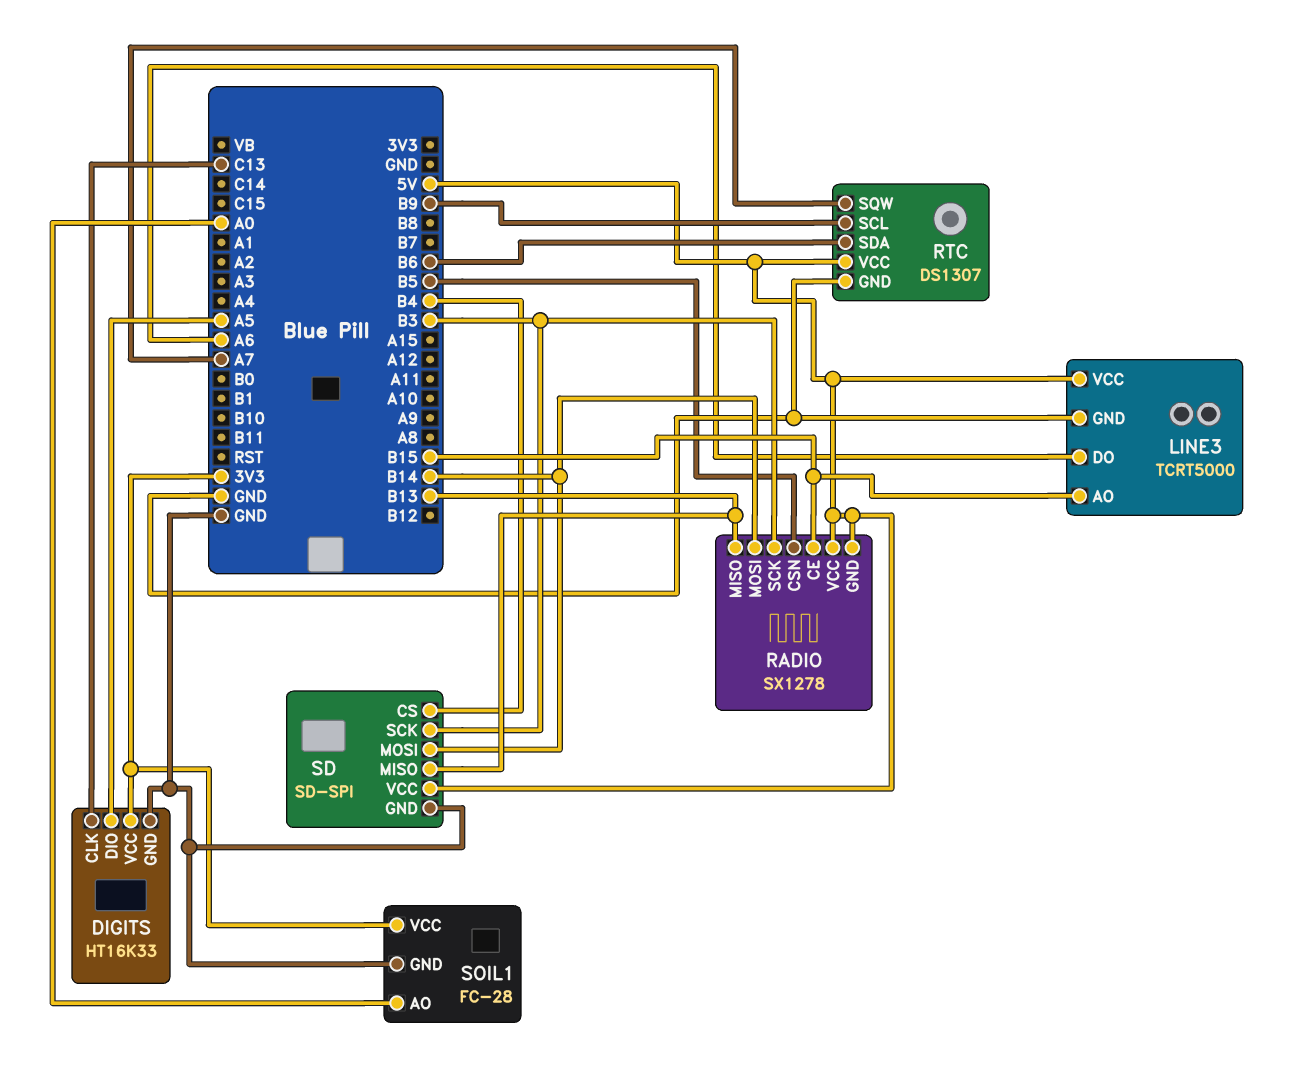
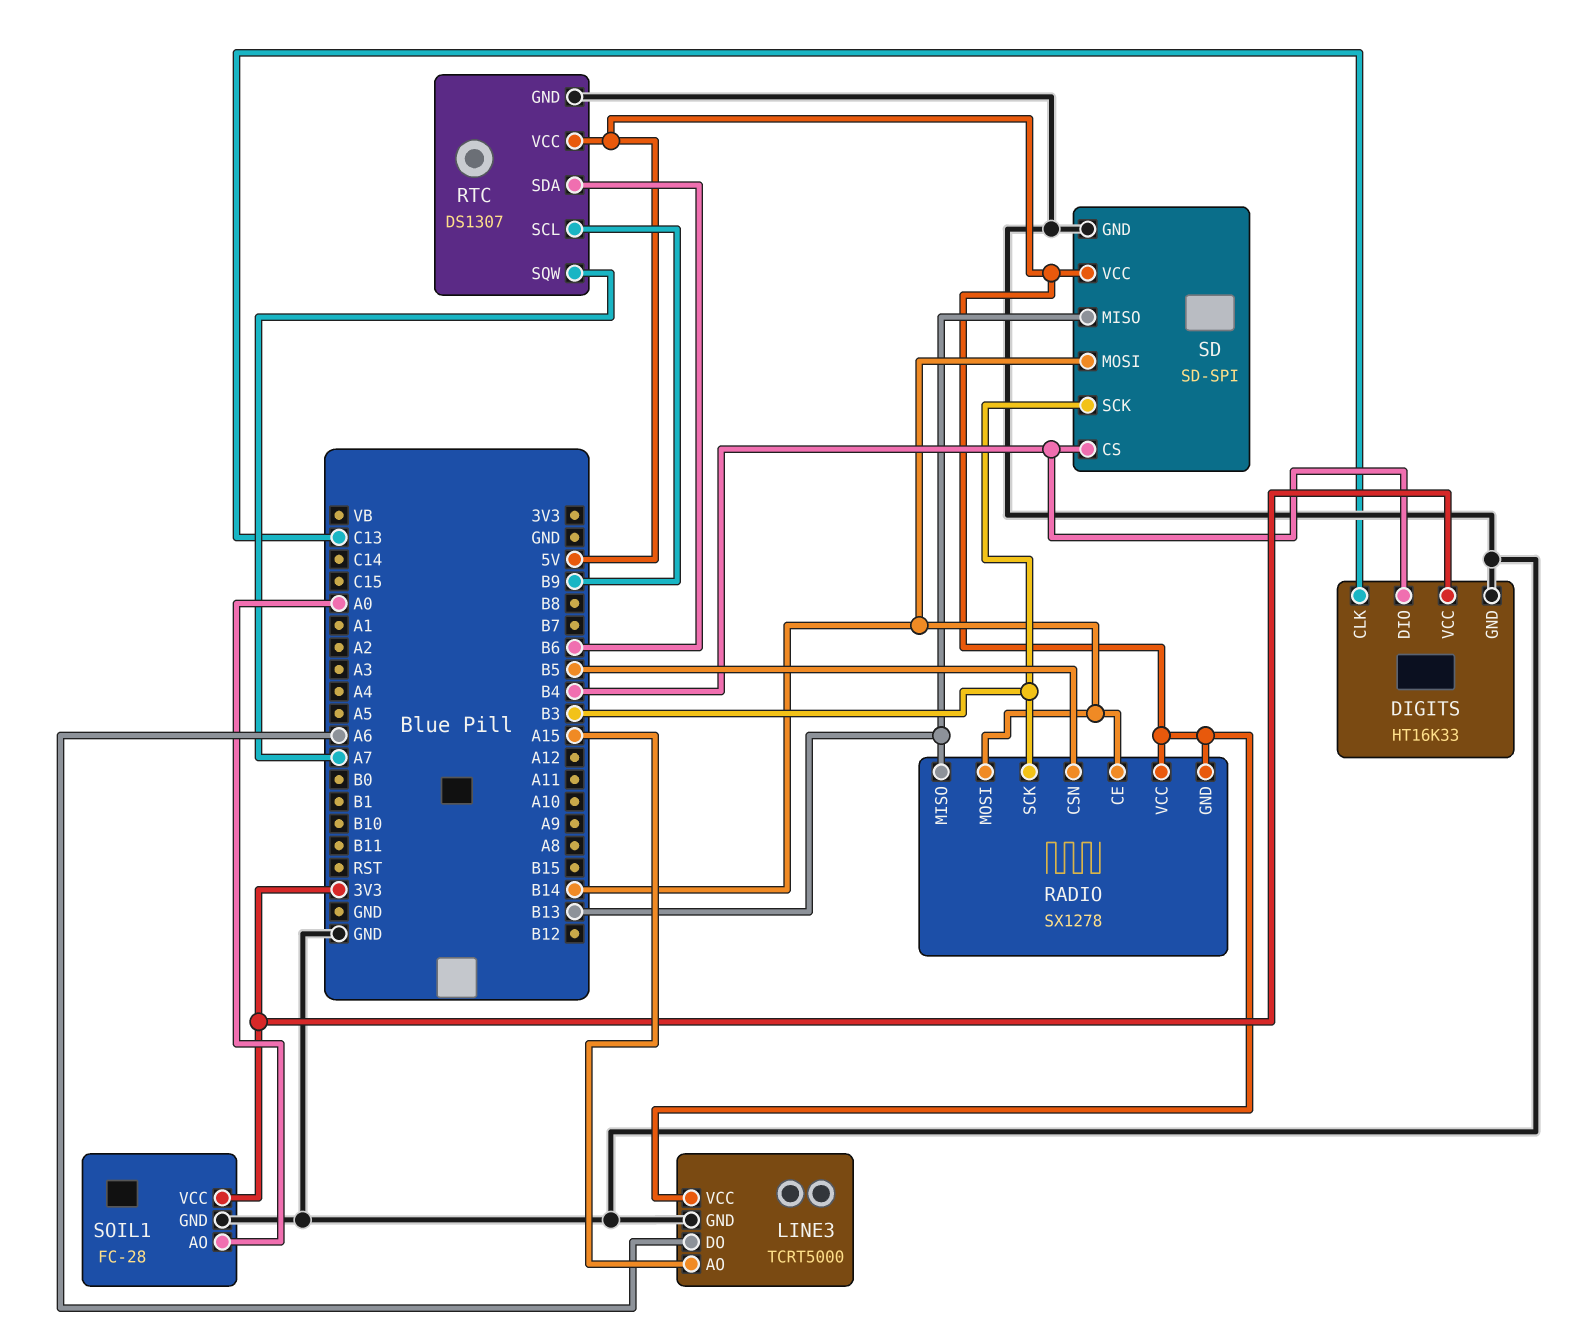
DIGITS pin DIO: A5 -> B4
LINE3 pin AO: B15 -> A15
RADIO pin CE: B15 -> B14

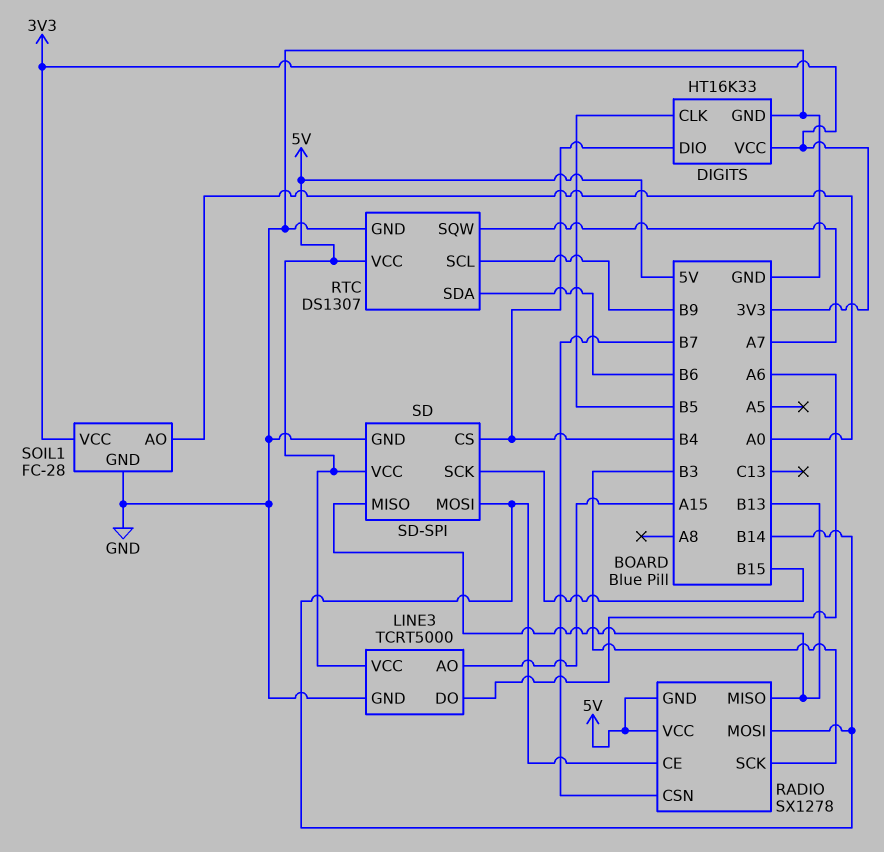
DIGITS pin CLK: C13 -> B5
RADIO pin CSN: B5 -> B7
SD pin SCK: B3 -> B15

